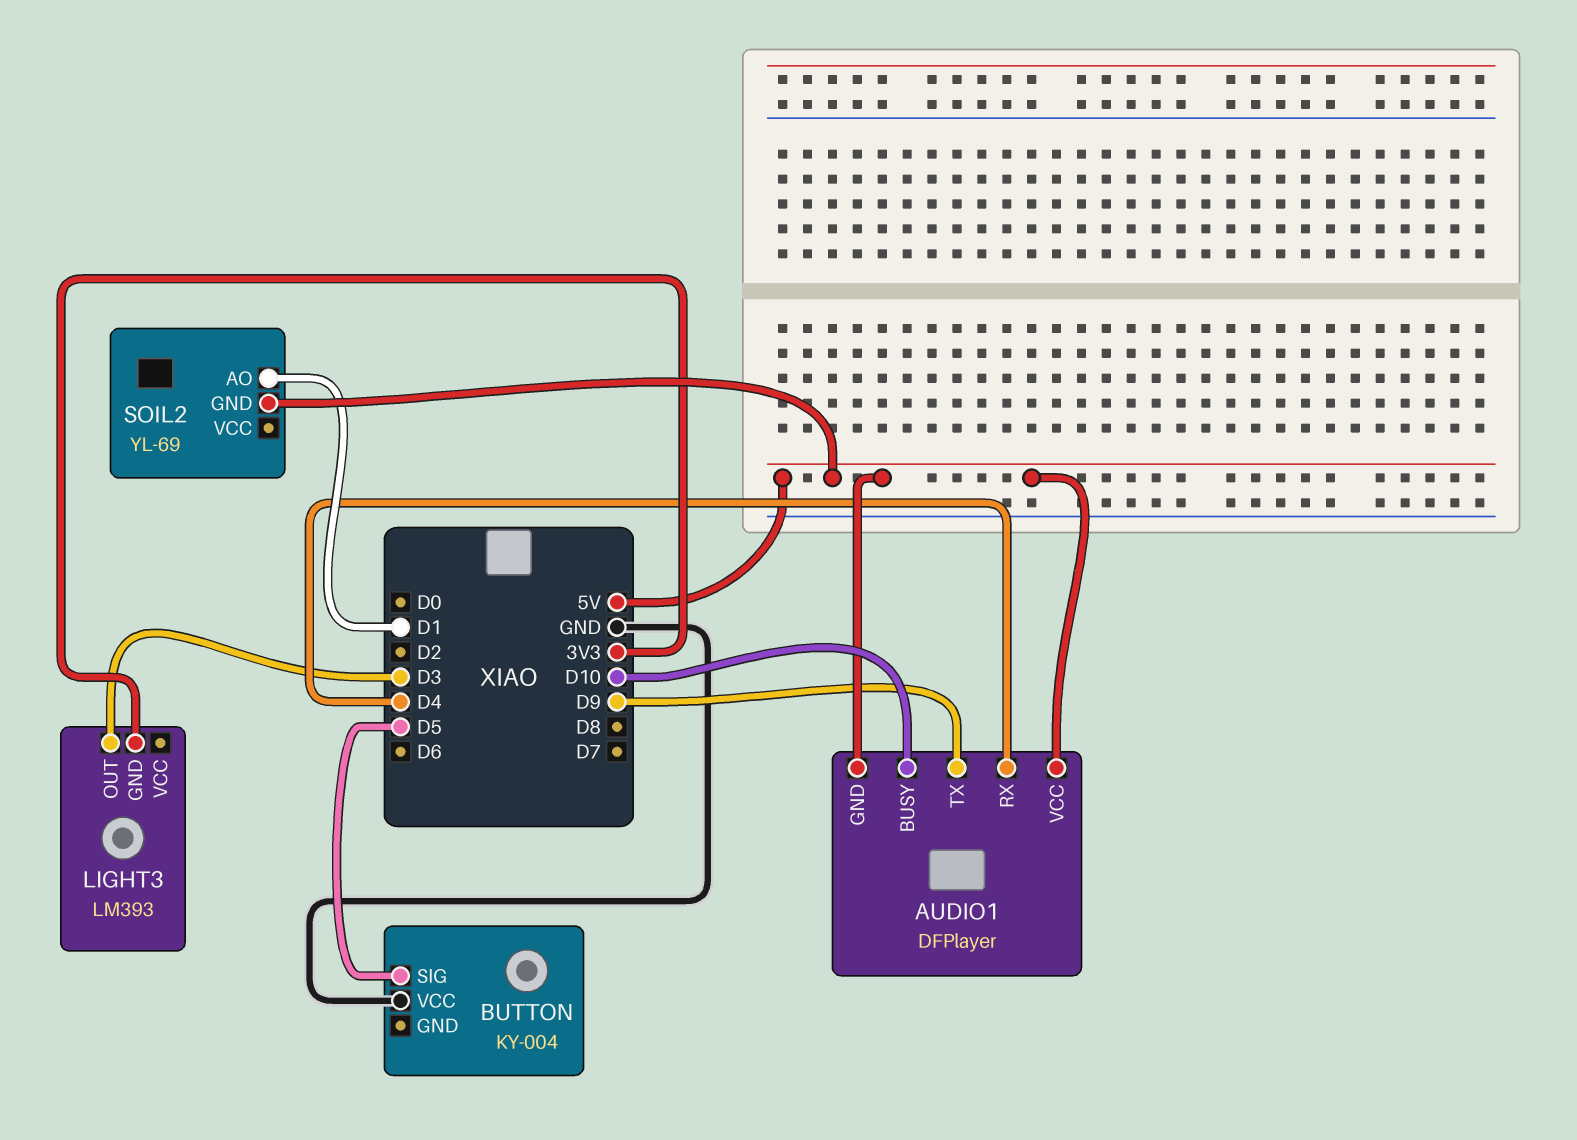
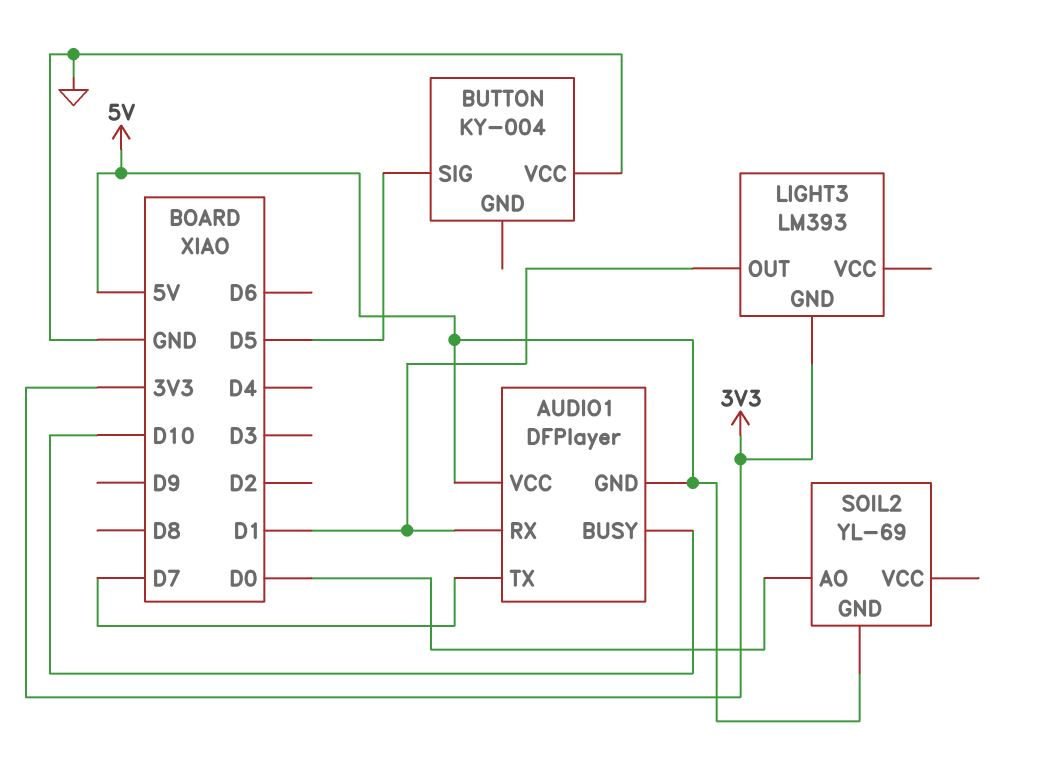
AUDIO1 pin RX: D4 -> D1
AUDIO1 pin TX: D9 -> D7
LIGHT3 pin OUT: D3 -> D1
SOIL2 pin AO: D1 -> D0

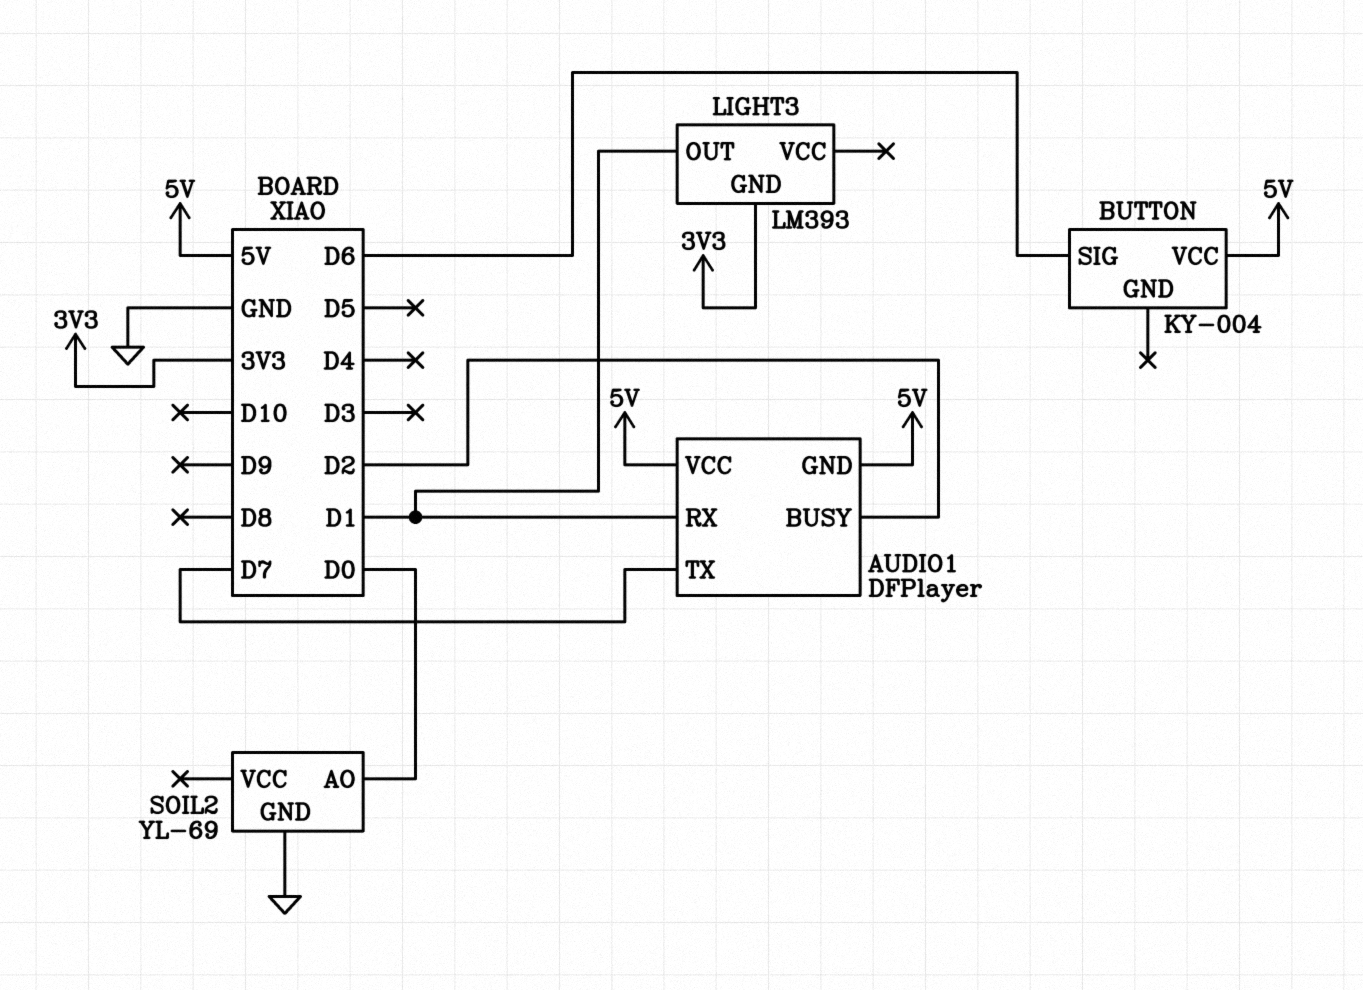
AUDIO1 pin BUSY: D10 -> D2
BUTTON pin SIG: D5 -> D6
BUTTON pin VCC: GND -> 5V
SOIL2 pin GND: 5V -> GND

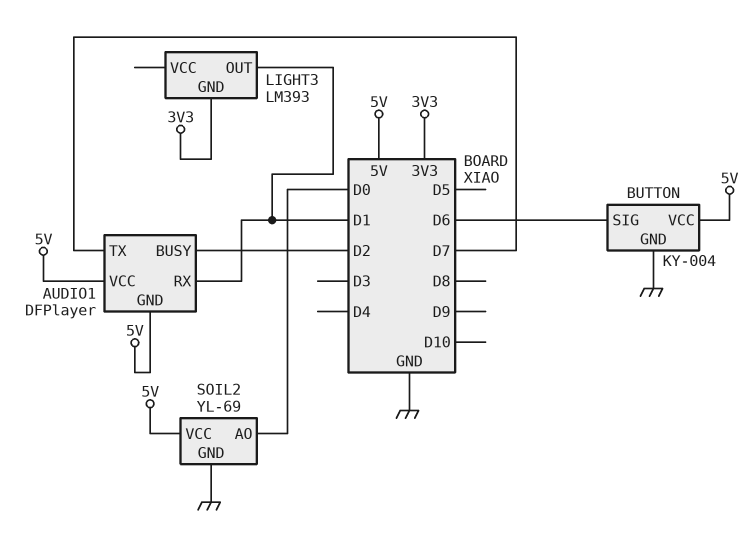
BUTTON pin GND: none -> GND
SOIL2 pin VCC: none -> 5V

